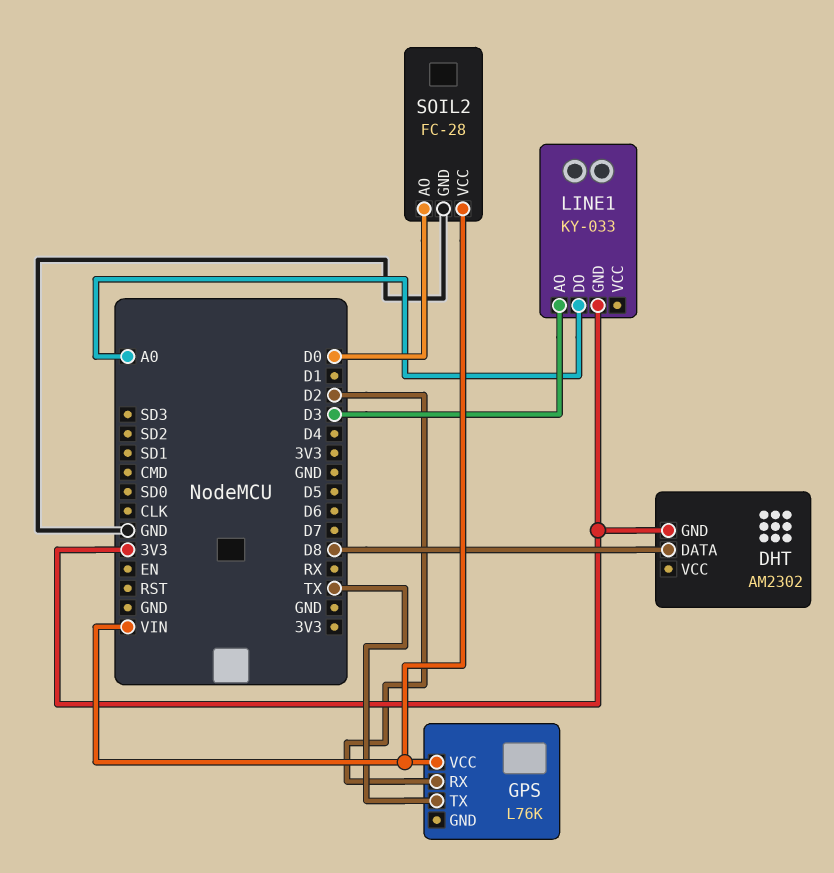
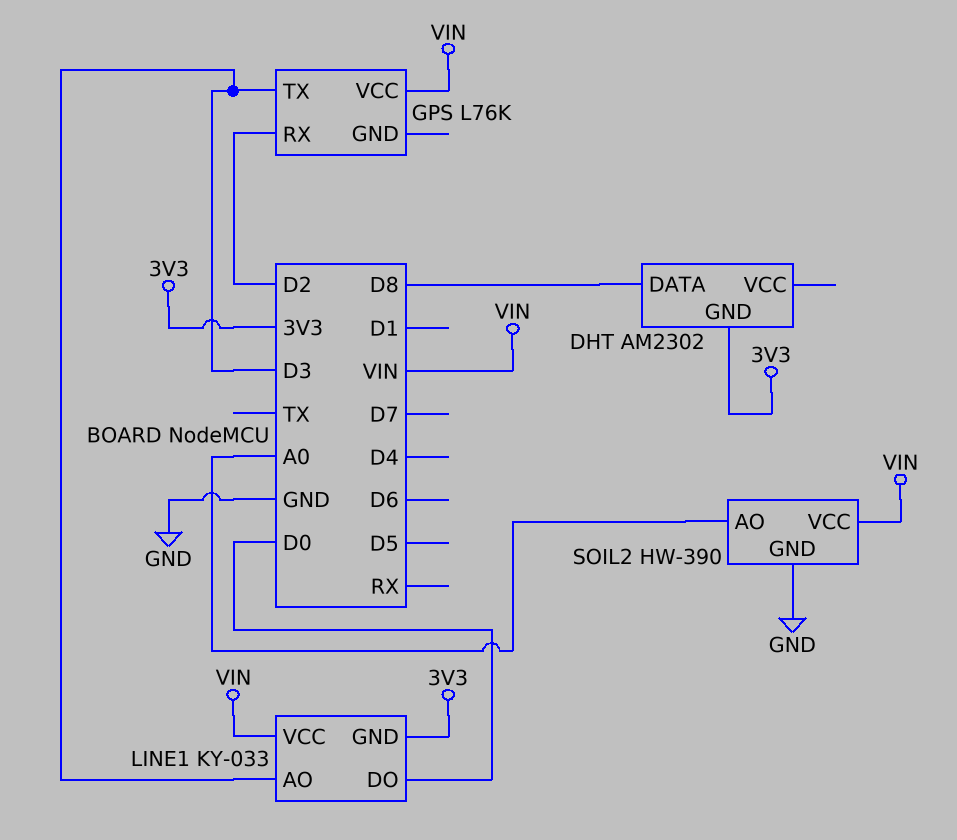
GPS pin TX: TX -> D3
LINE1 pin DO: A0 -> D0
LINE1 pin VCC: none -> VIN
SOIL2: FC-28 -> HW-390
SOIL2 pin AO: D0 -> A0

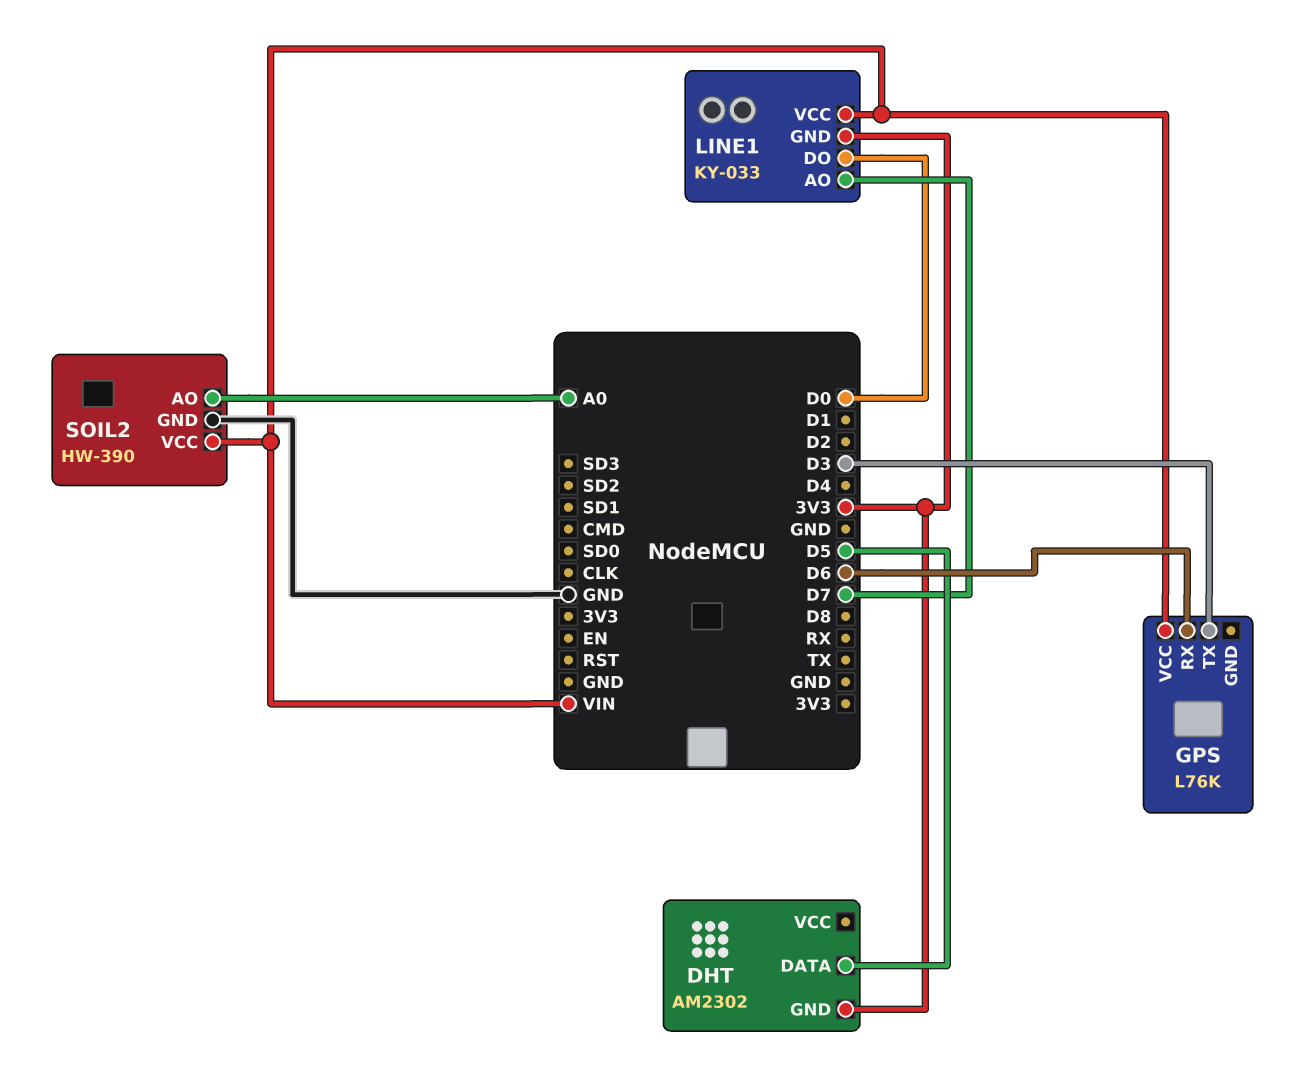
DHT pin DATA: D8 -> D5
GPS pin RX: D2 -> D6
LINE1 pin AO: D3 -> D7

